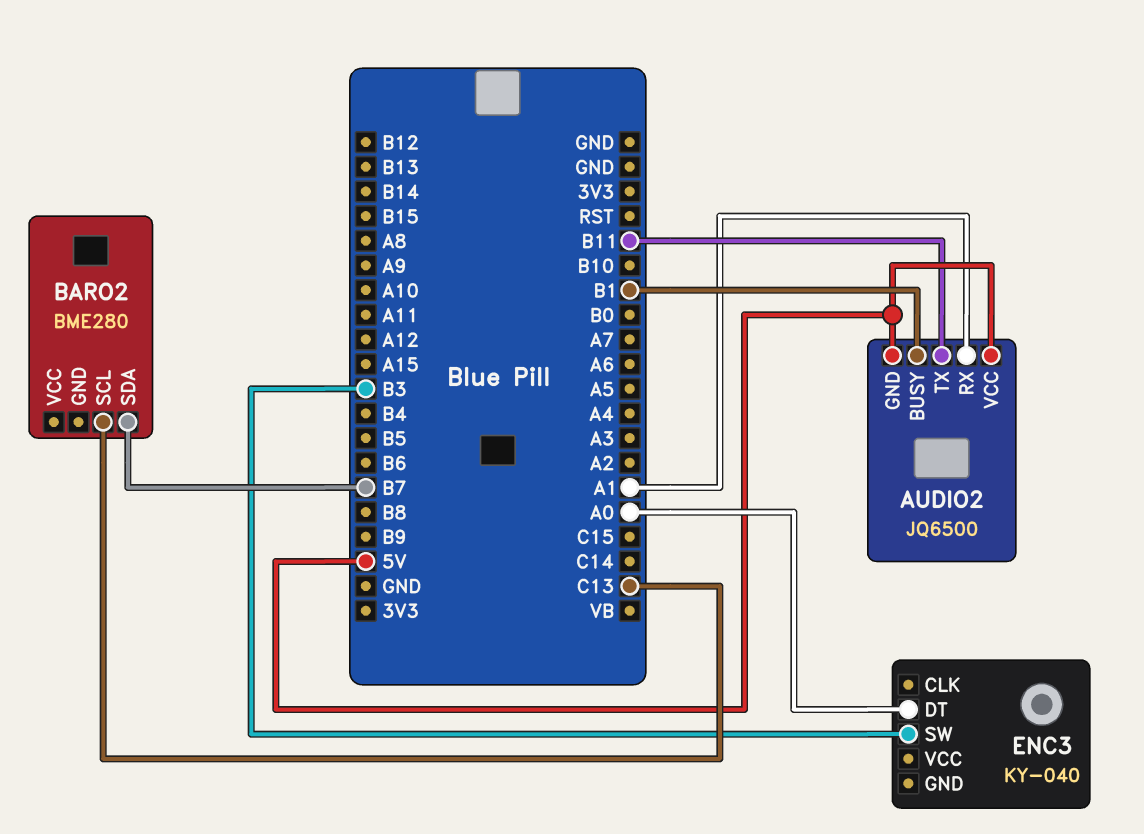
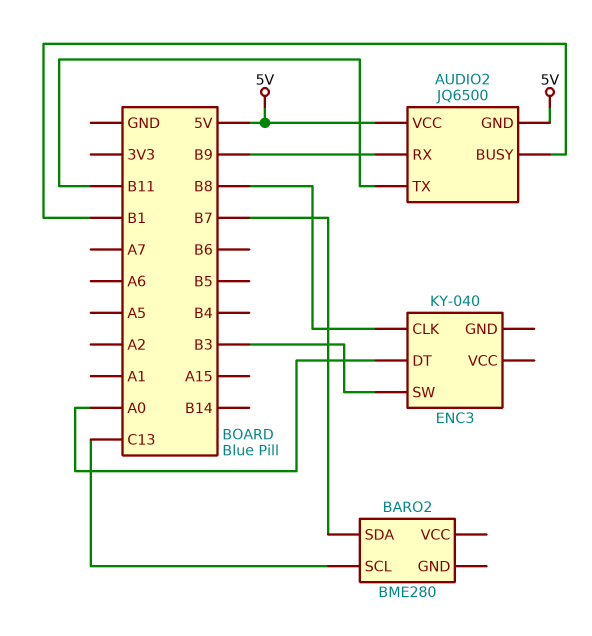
AUDIO2 pin RX: A1 -> B9
ENC3 pin CLK: none -> B8

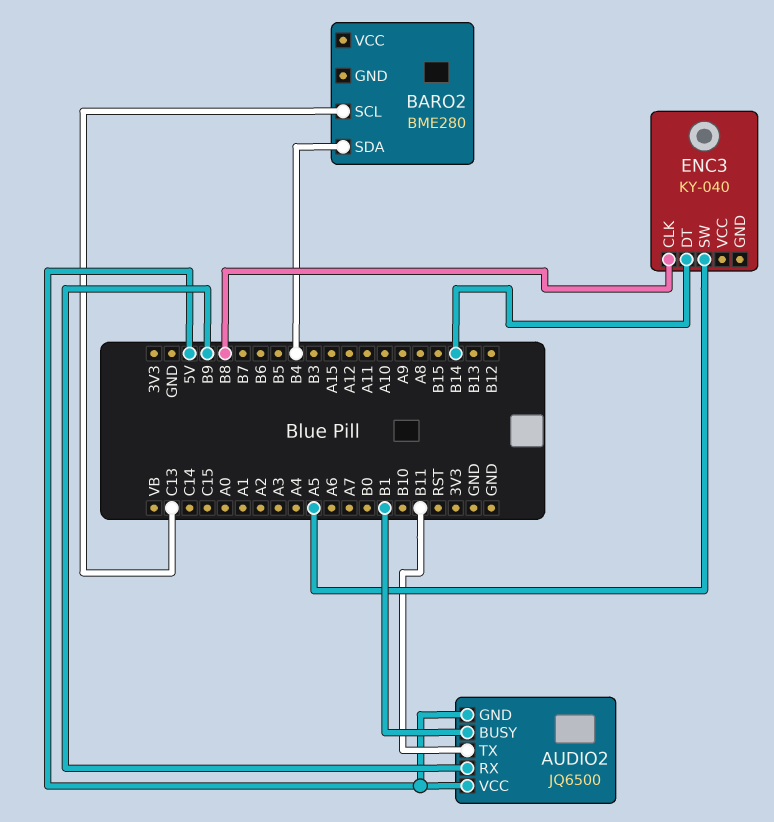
BARO2 pin SDA: B7 -> B4
ENC3 pin DT: A0 -> B14
ENC3 pin SW: B3 -> A5

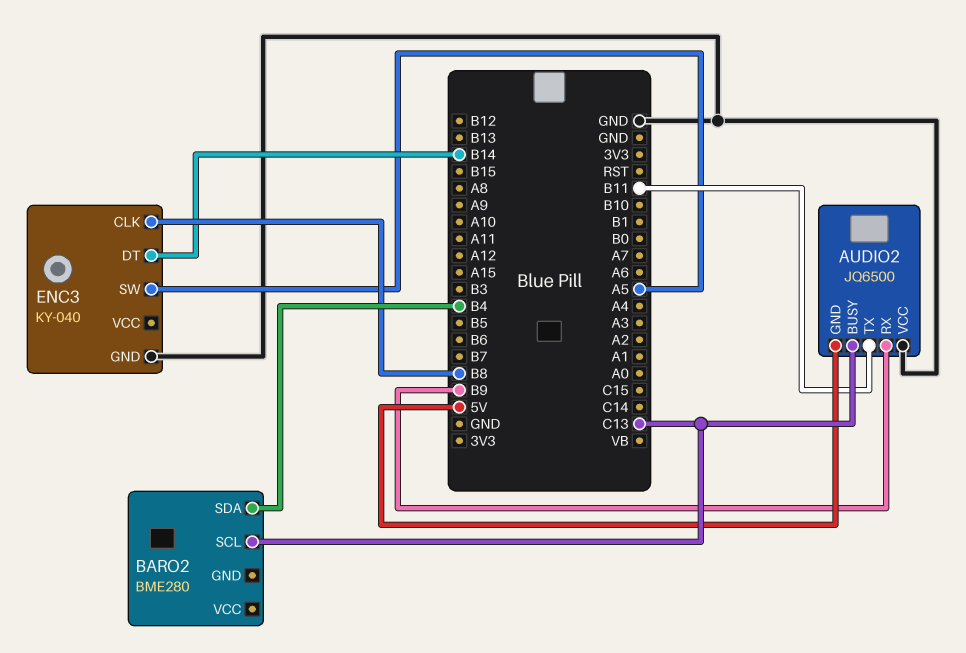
AUDIO2 pin BUSY: B1 -> C13
AUDIO2 pin VCC: 5V -> GND
ENC3 pin GND: none -> GND

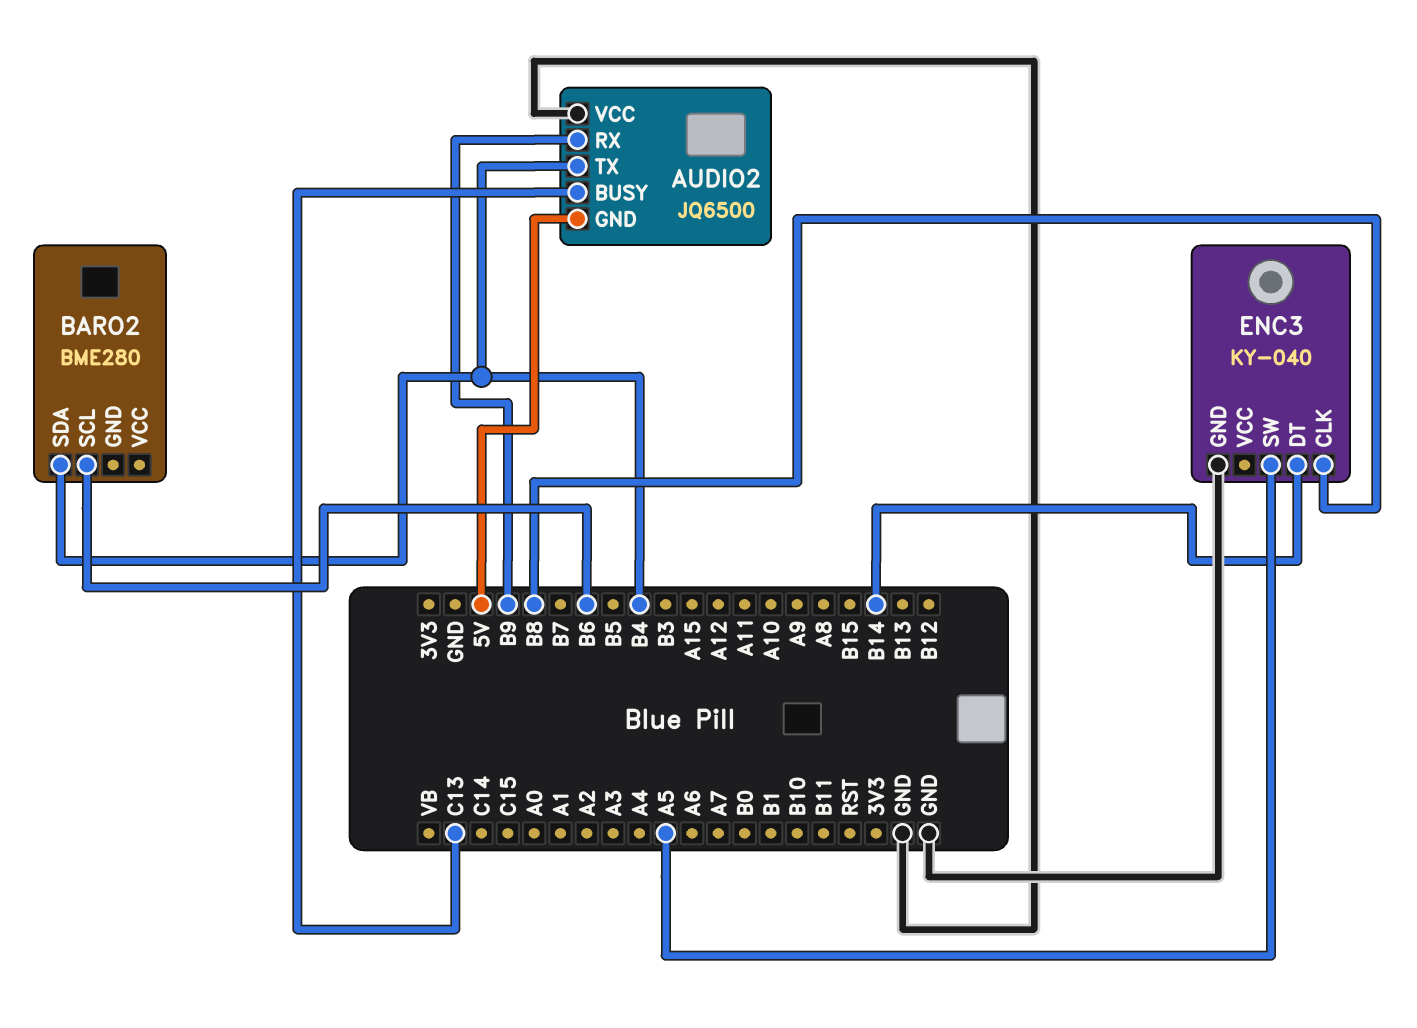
AUDIO2 pin TX: B11 -> B4
BARO2 pin SCL: C13 -> B6

